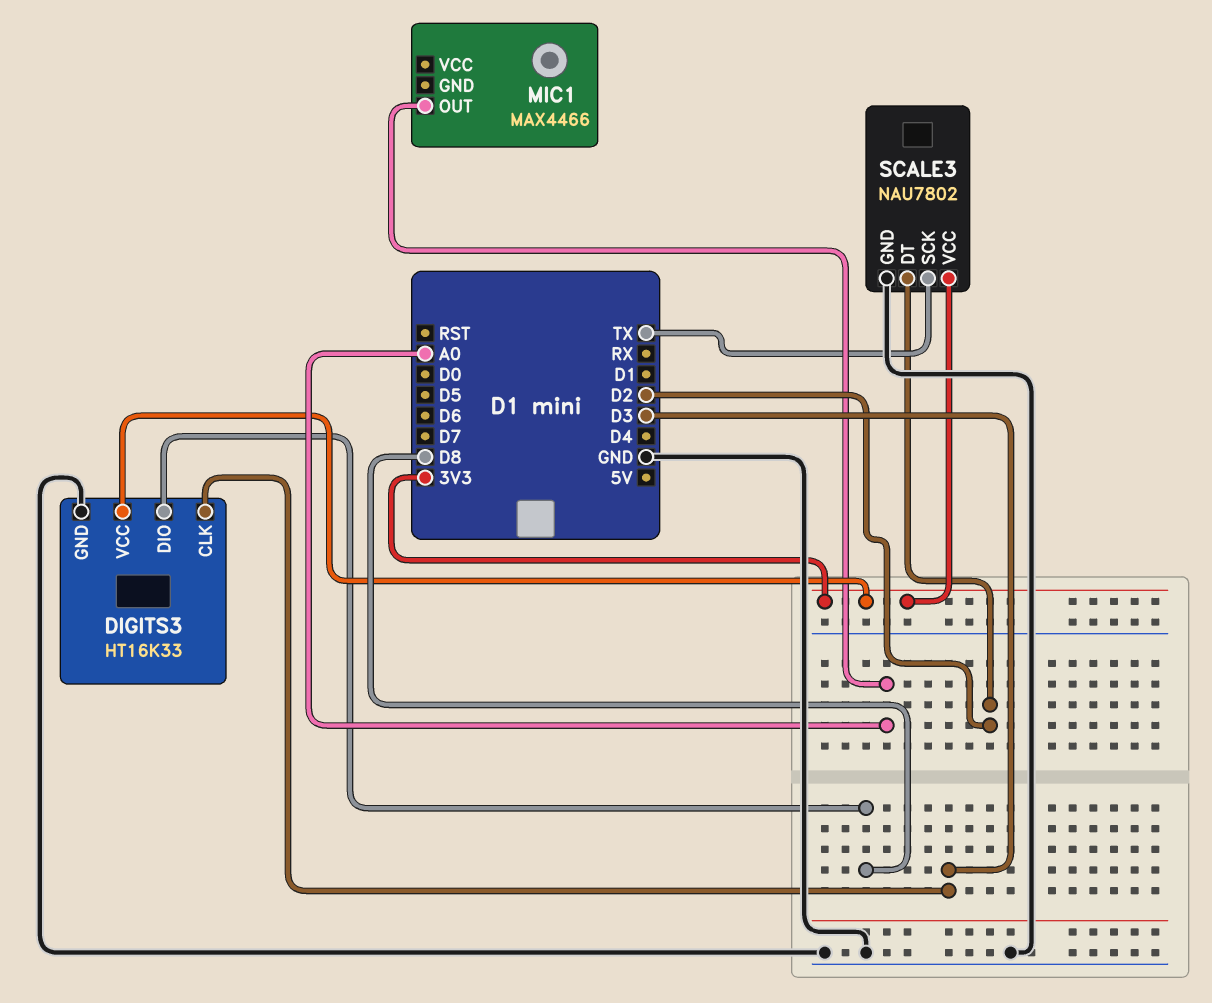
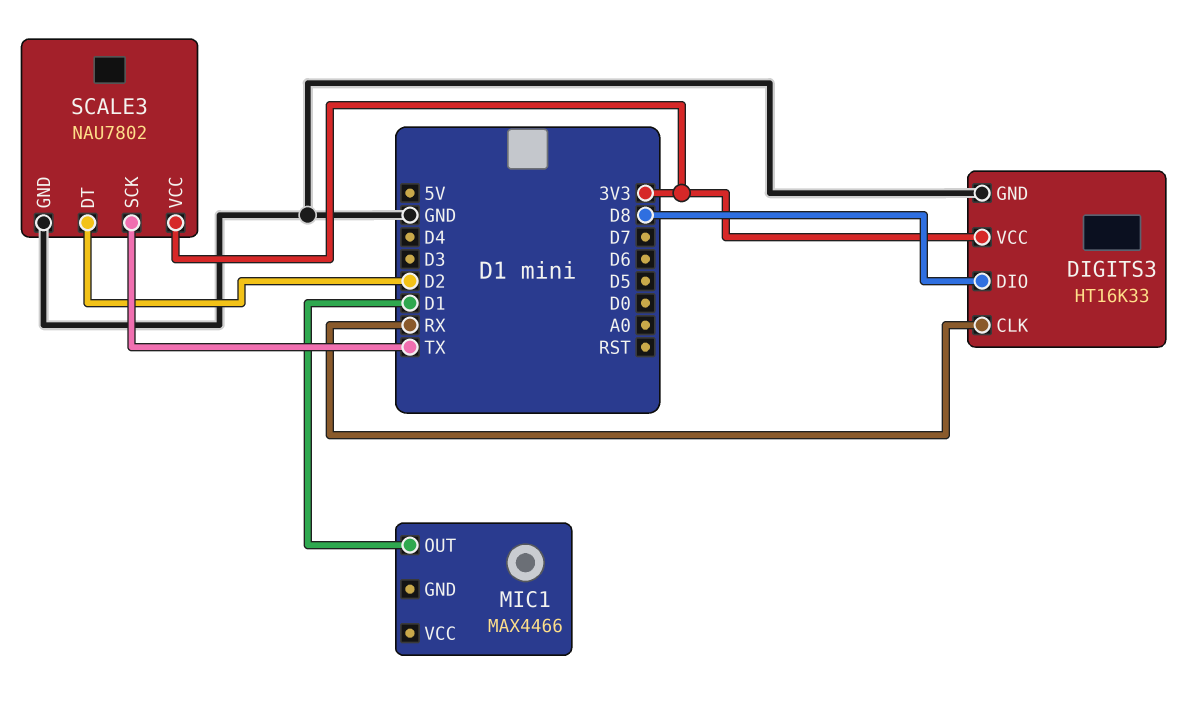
DIGITS3 pin CLK: D3 -> RX
MIC1 pin OUT: A0 -> D1

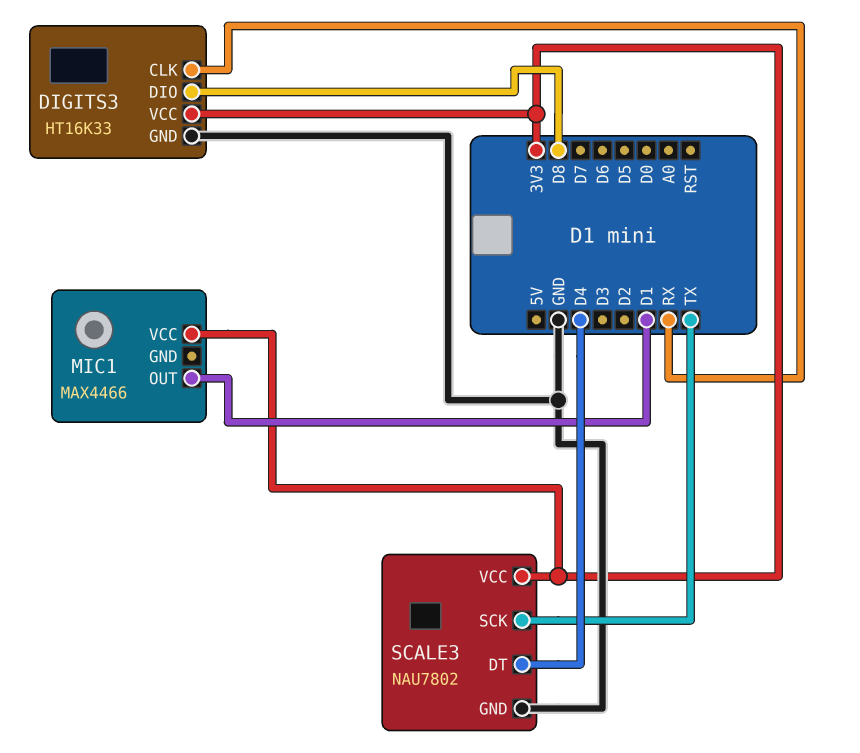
MIC1 pin VCC: none -> 3V3
SCALE3 pin DT: D2 -> D4

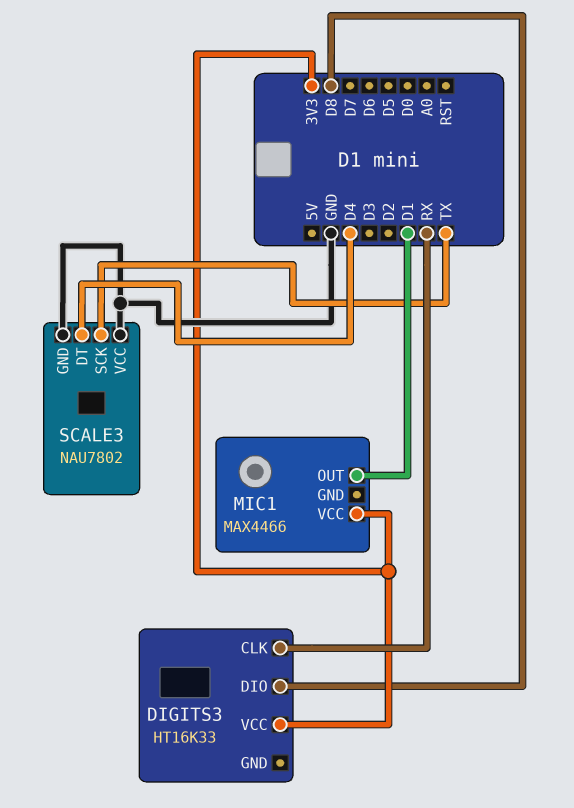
DIGITS3 pin GND: GND -> none
SCALE3 pin VCC: 3V3 -> GND

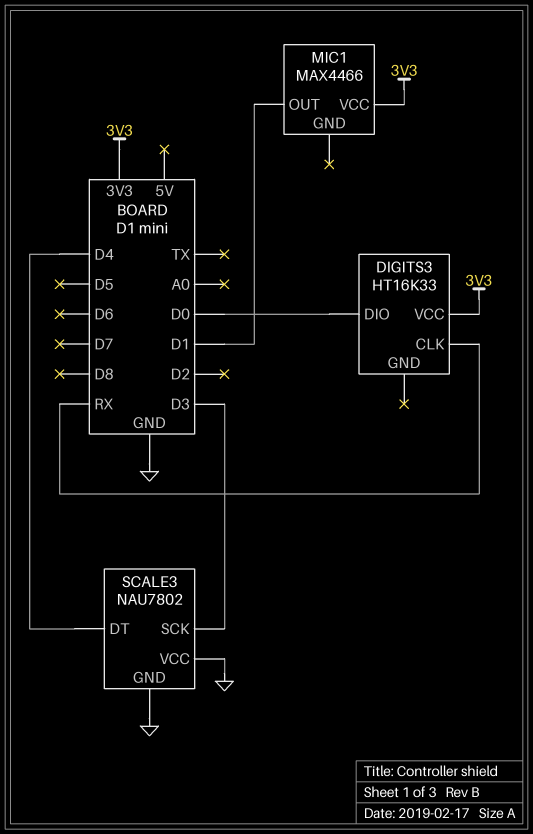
DIGITS3 pin DIO: D8 -> D0
SCALE3 pin SCK: TX -> D3

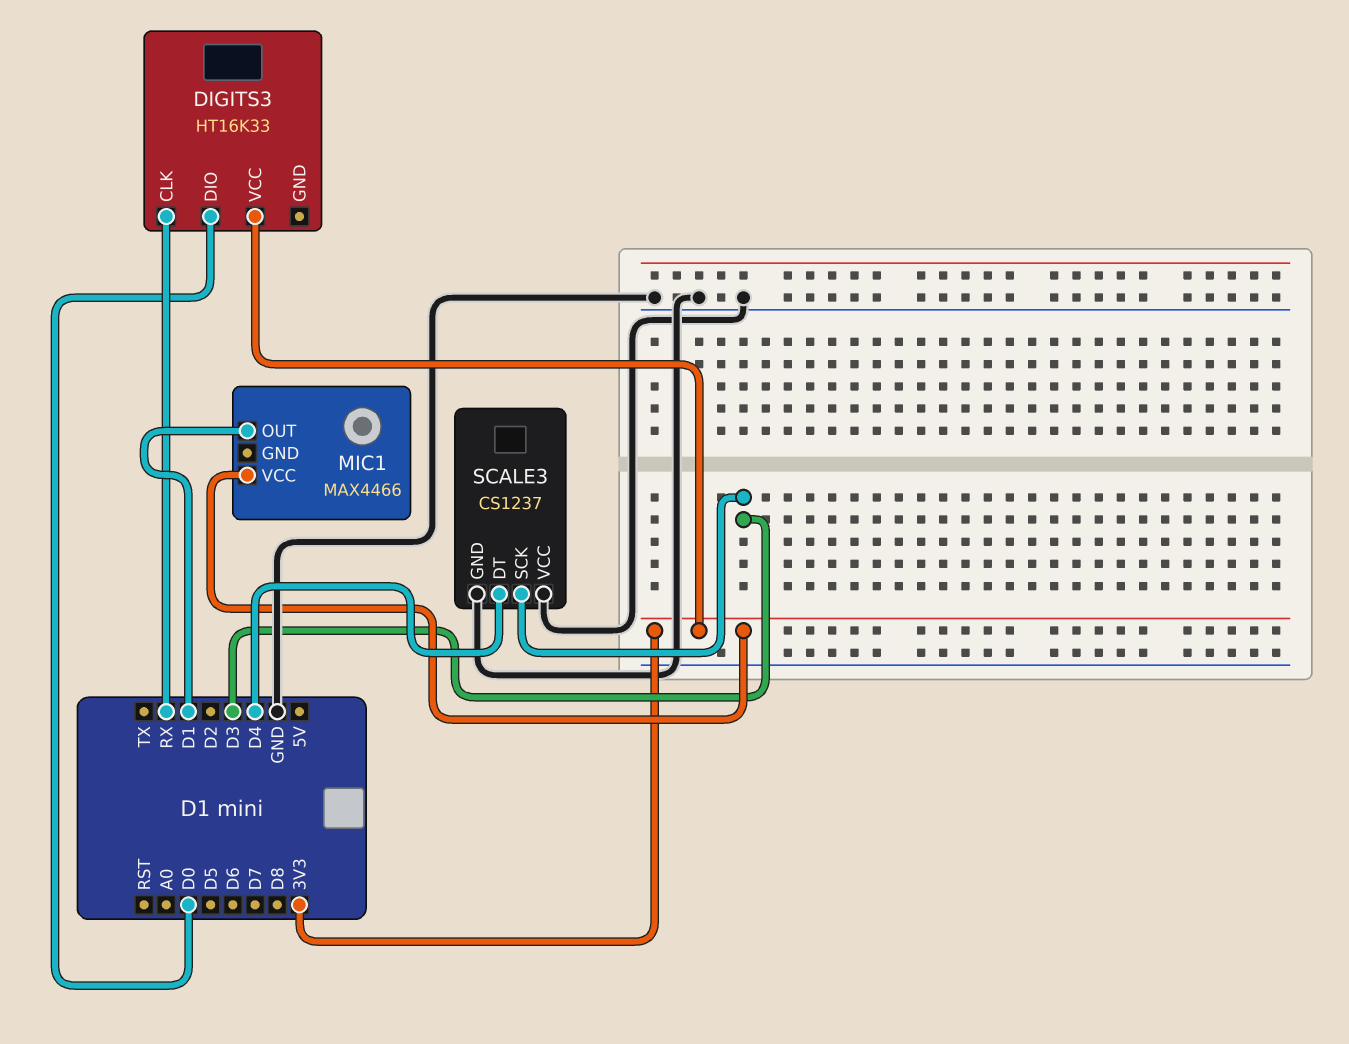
SCALE3: NAU7802 -> CS1237

